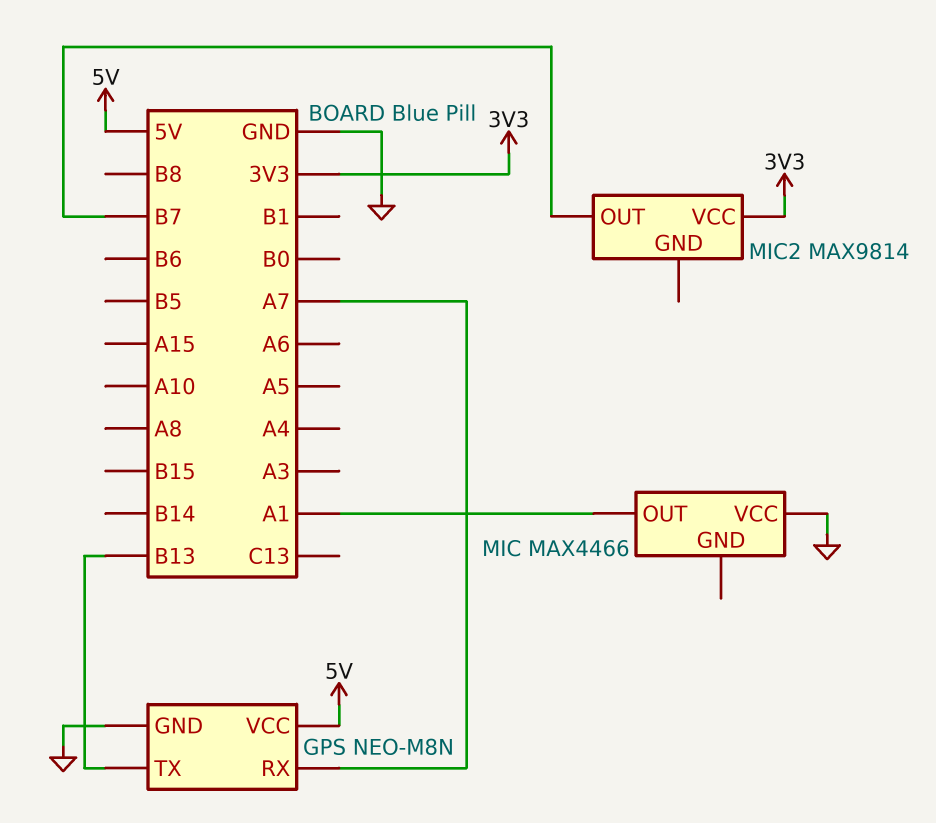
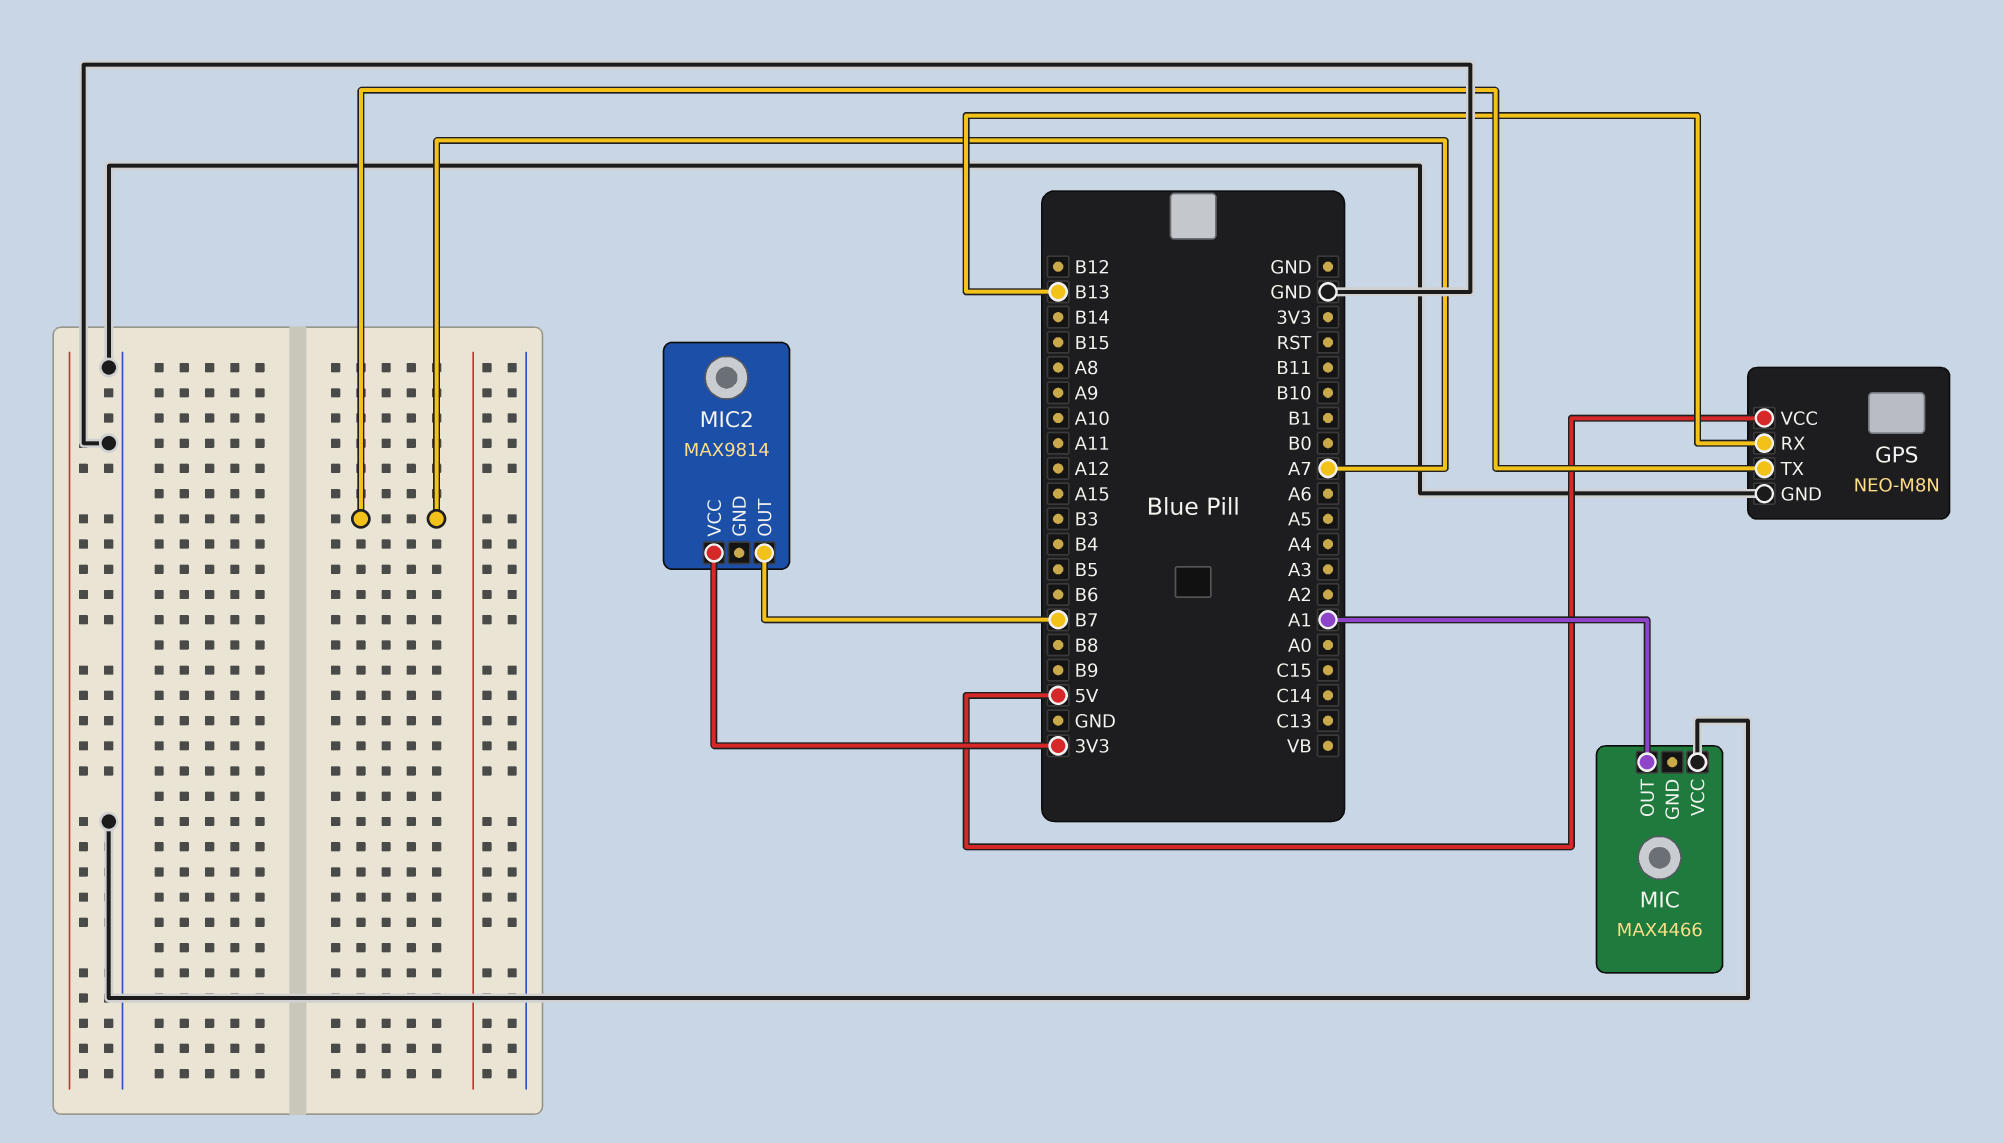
GPS pin RX: A7 -> B13
GPS pin TX: B13 -> A7

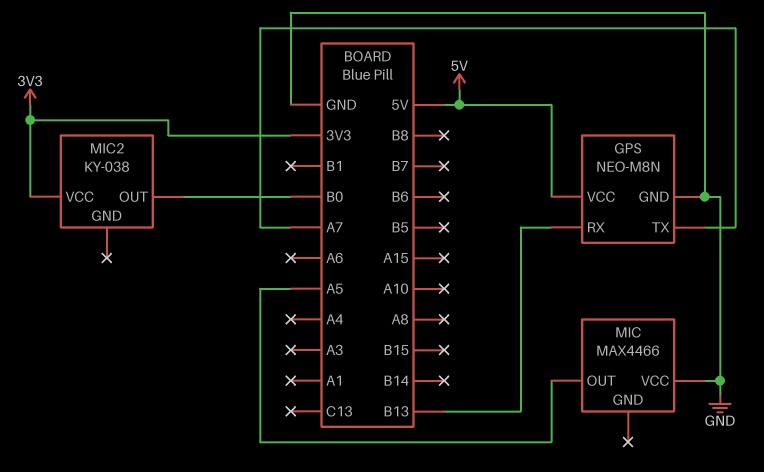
MIC pin OUT: A1 -> A5
MIC2: MAX9814 -> KY-038
MIC2 pin OUT: B7 -> B0

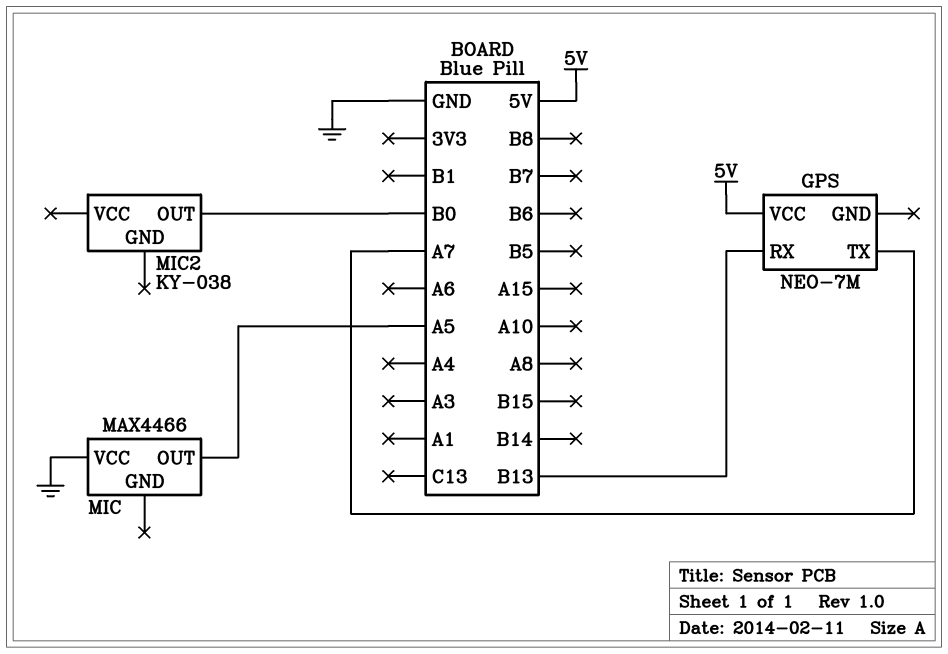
GPS: NEO-M8N -> NEO-7M
GPS pin GND: GND -> none
MIC2 pin VCC: 3V3 -> none

